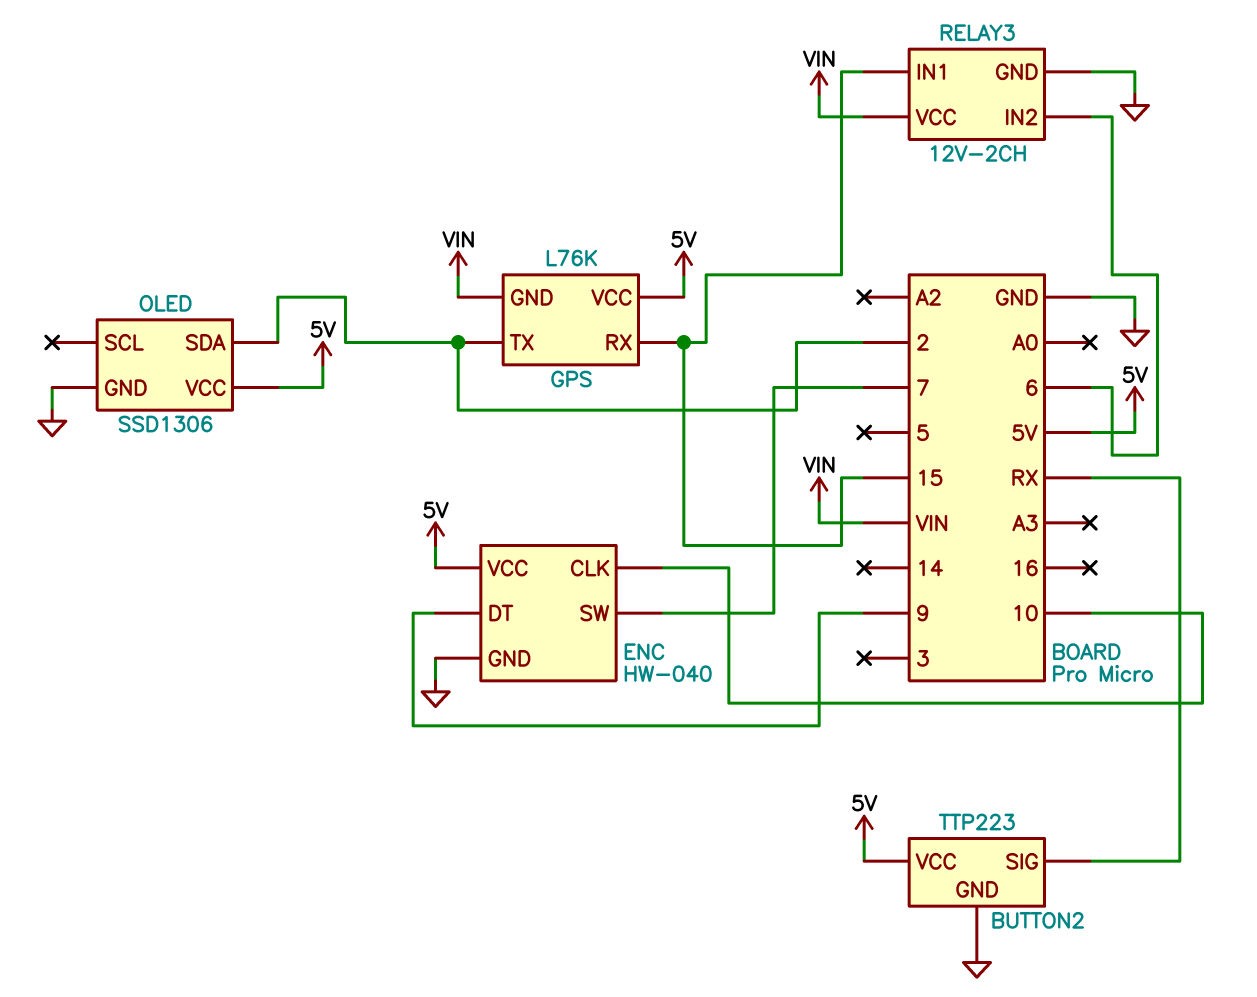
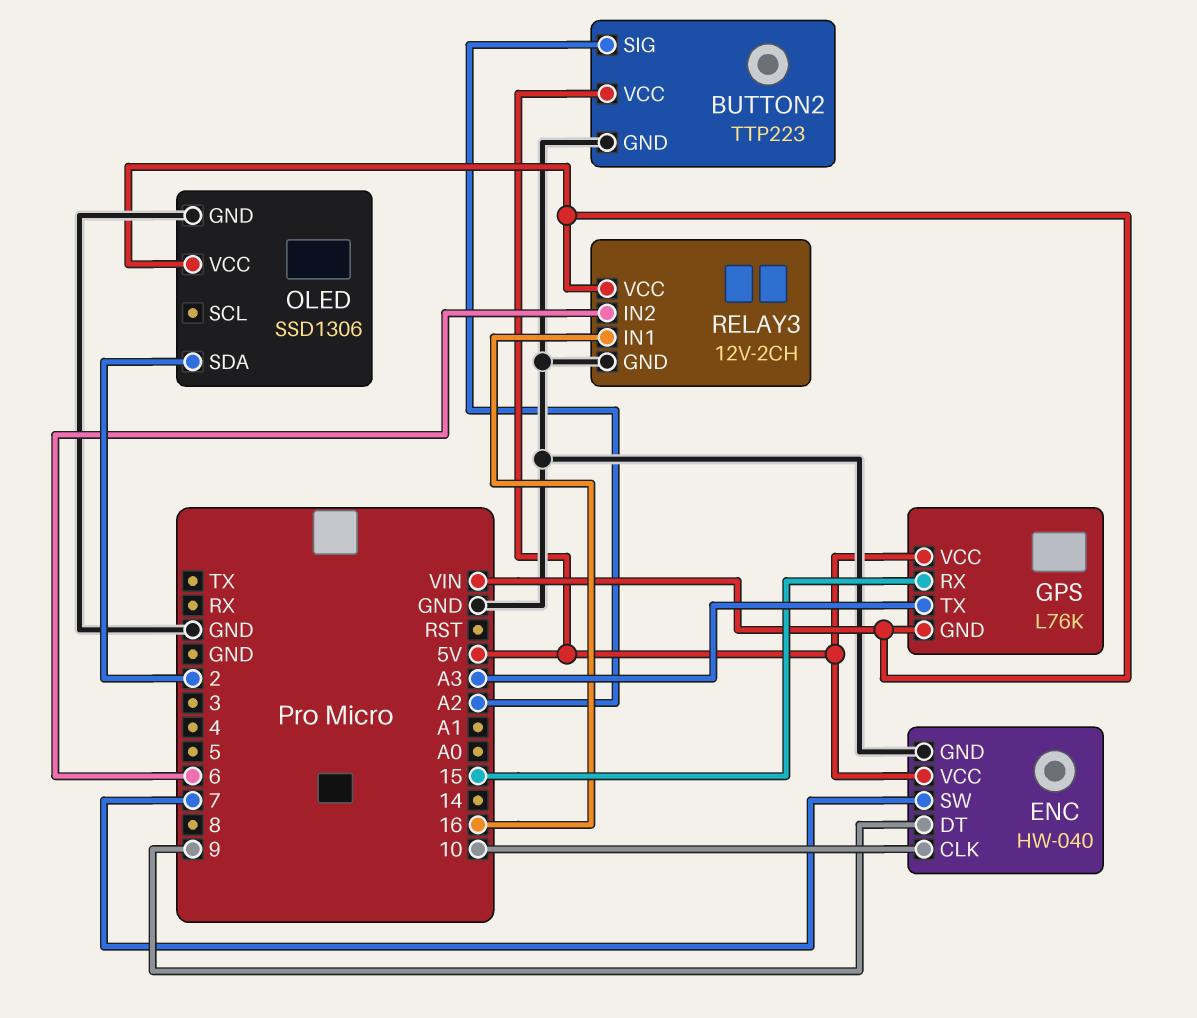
BUTTON2 pin SIG: RX -> A2
GPS pin TX: 2 -> A3
OLED pin VCC: 5V -> VIN
RELAY3 pin IN1: 15 -> 16

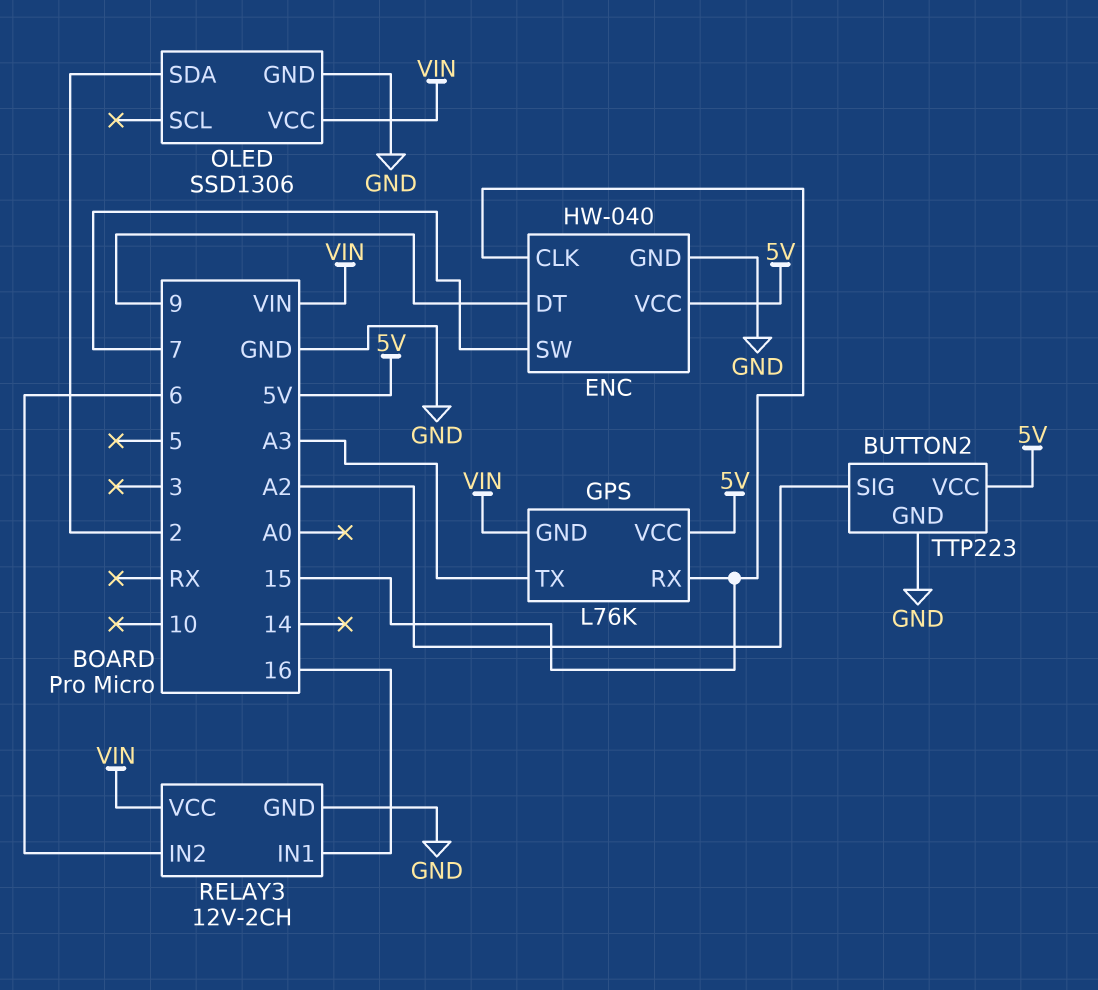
ENC pin CLK: 10 -> 15

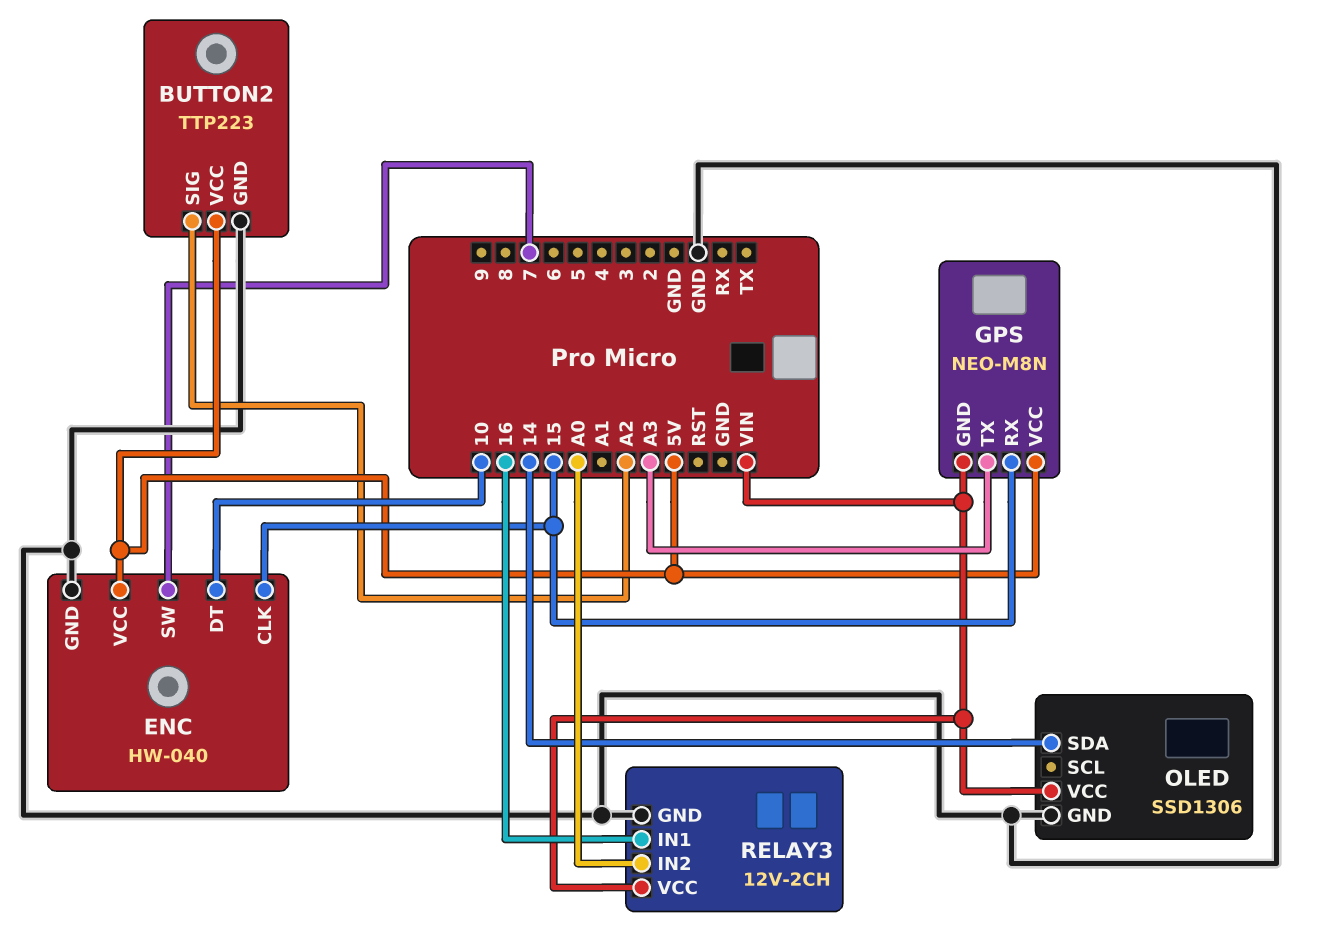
ENC pin DT: 9 -> 10
GPS: L76K -> NEO-M8N
OLED pin SDA: 2 -> 14
RELAY3 pin IN2: 6 -> A0

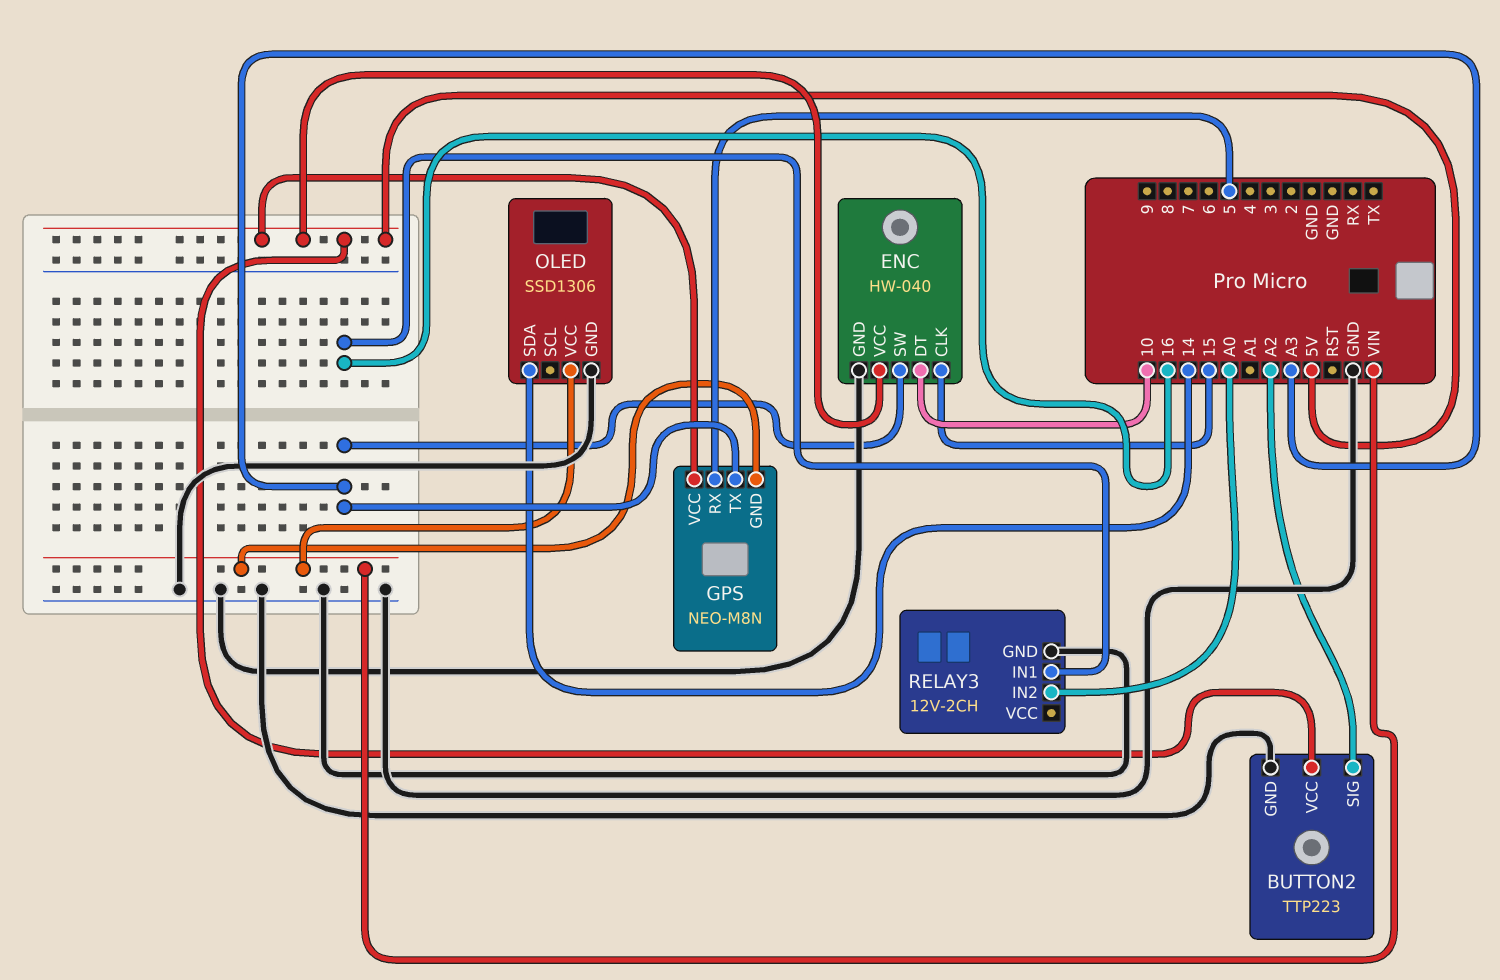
ENC pin SW: 7 -> A3
GPS pin RX: 15 -> 5
RELAY3 pin VCC: VIN -> none

